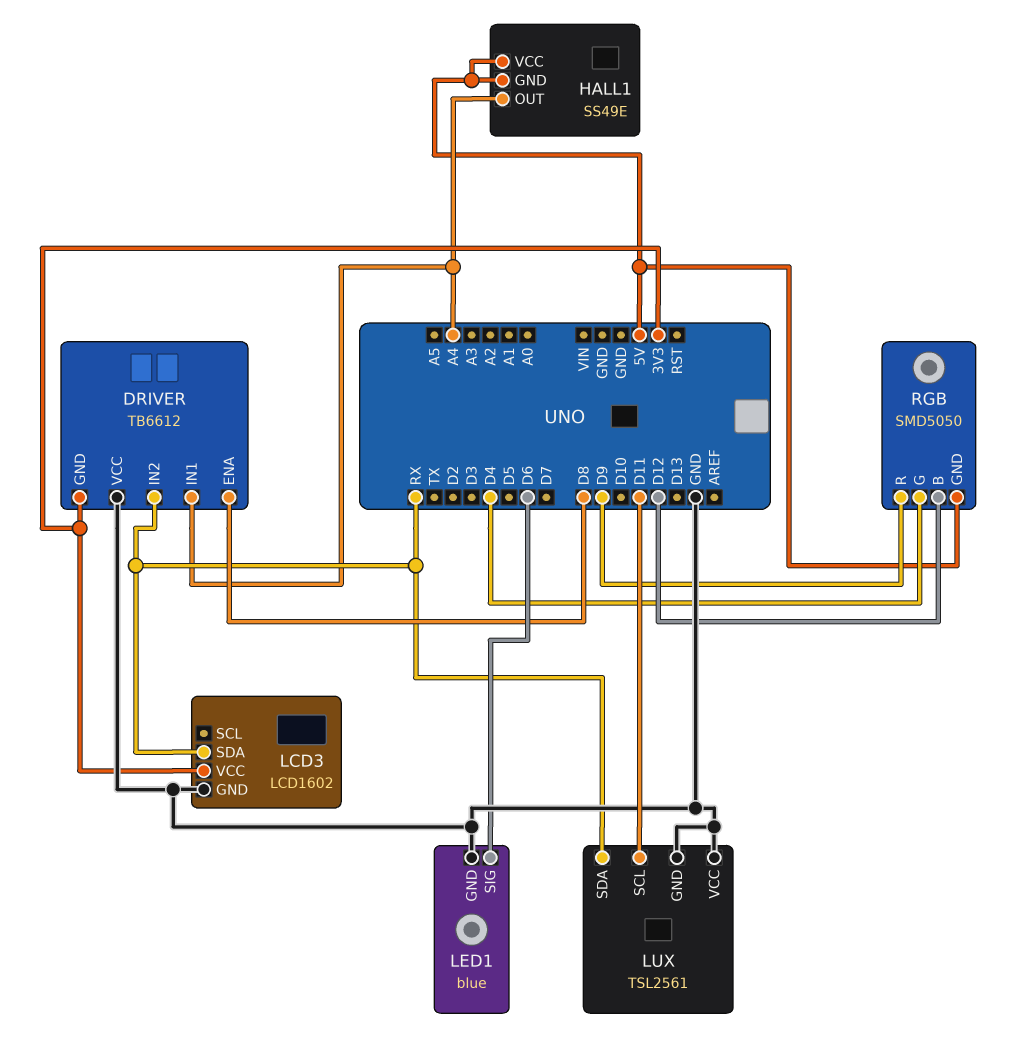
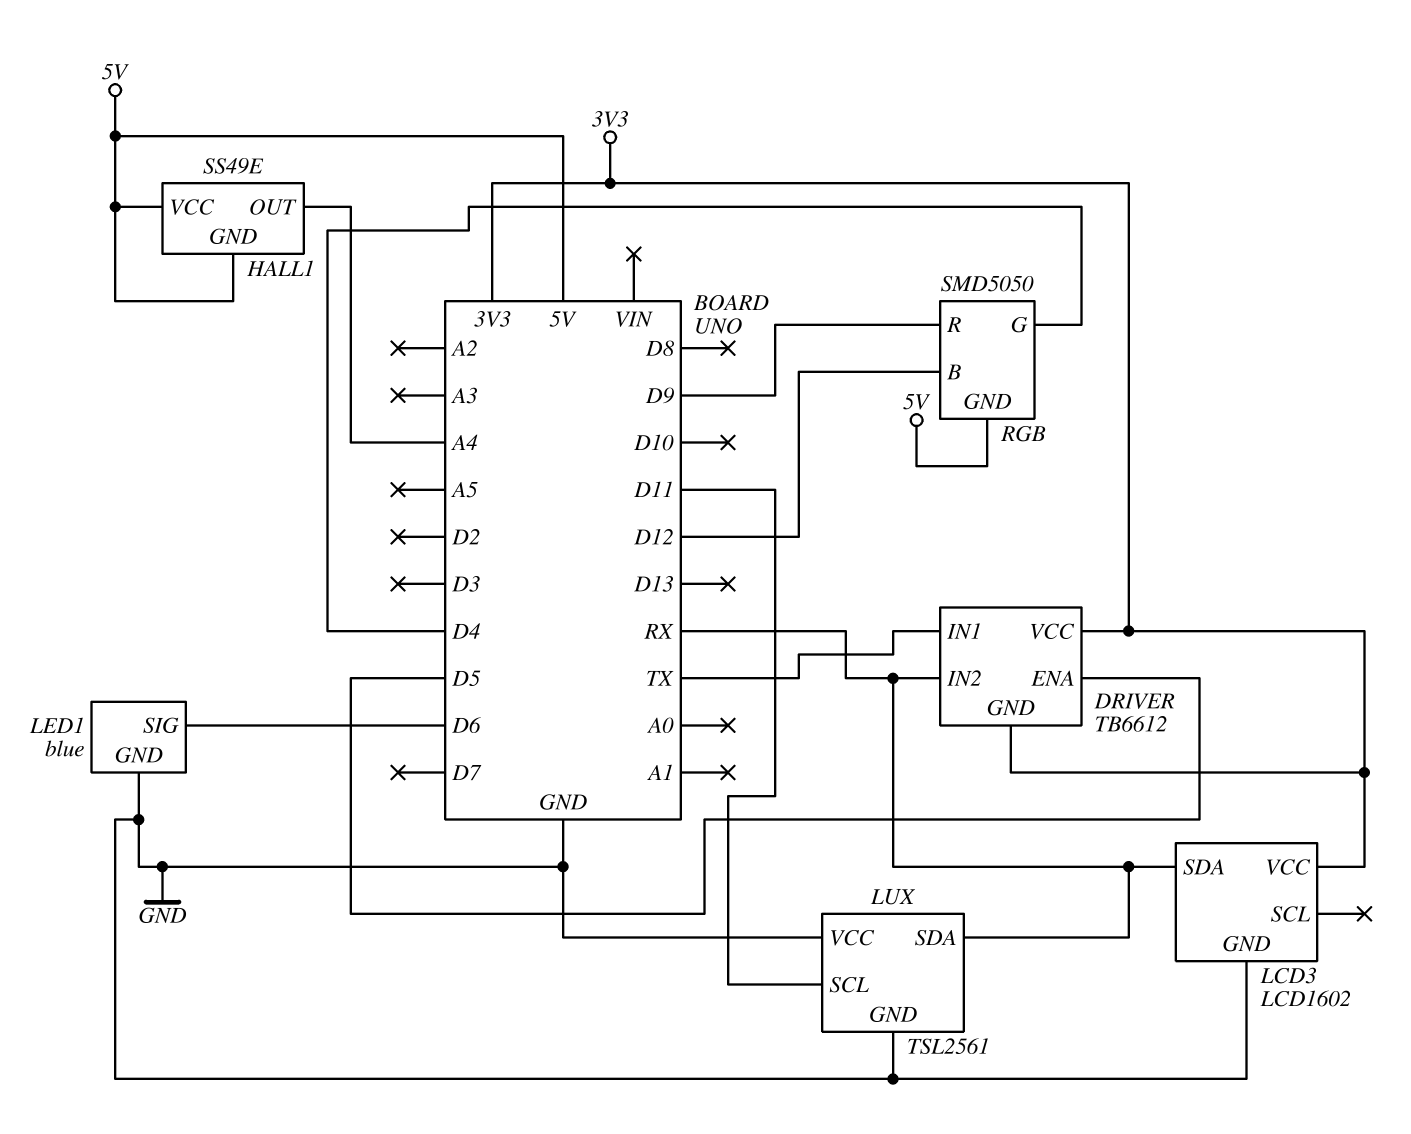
DRIVER pin ENA: D8 -> D5
DRIVER pin IN1: A4 -> TX
DRIVER pin VCC: GND -> 3V3

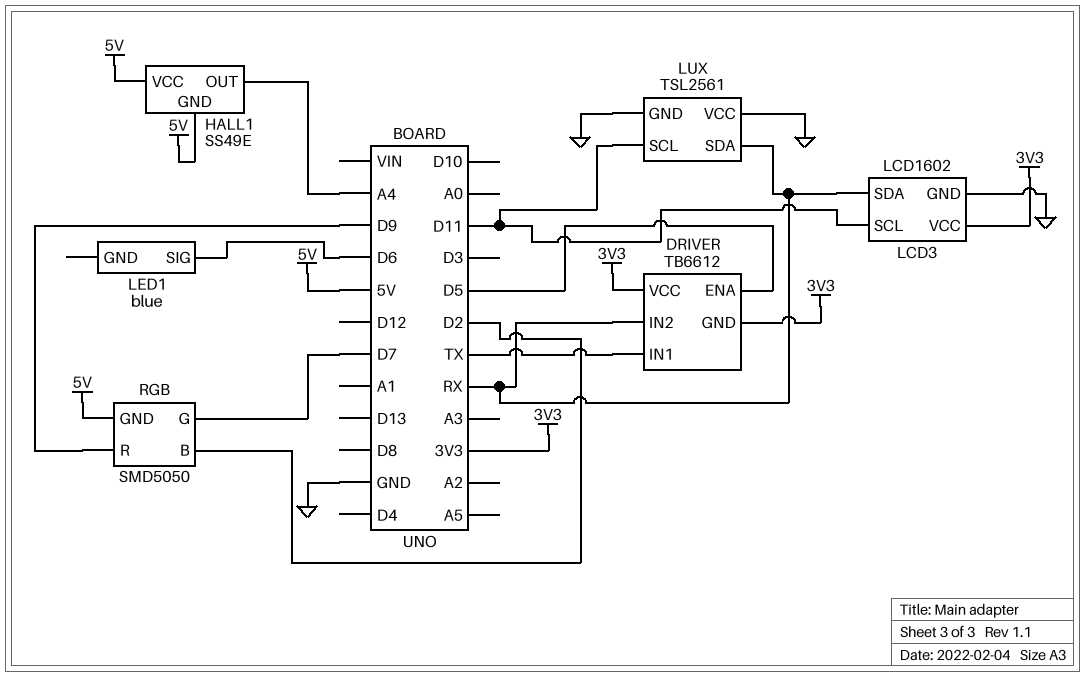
LCD3 pin SCL: none -> D11
LED1 pin GND: GND -> none
RGB pin B: D12 -> D2
RGB pin G: D4 -> D7

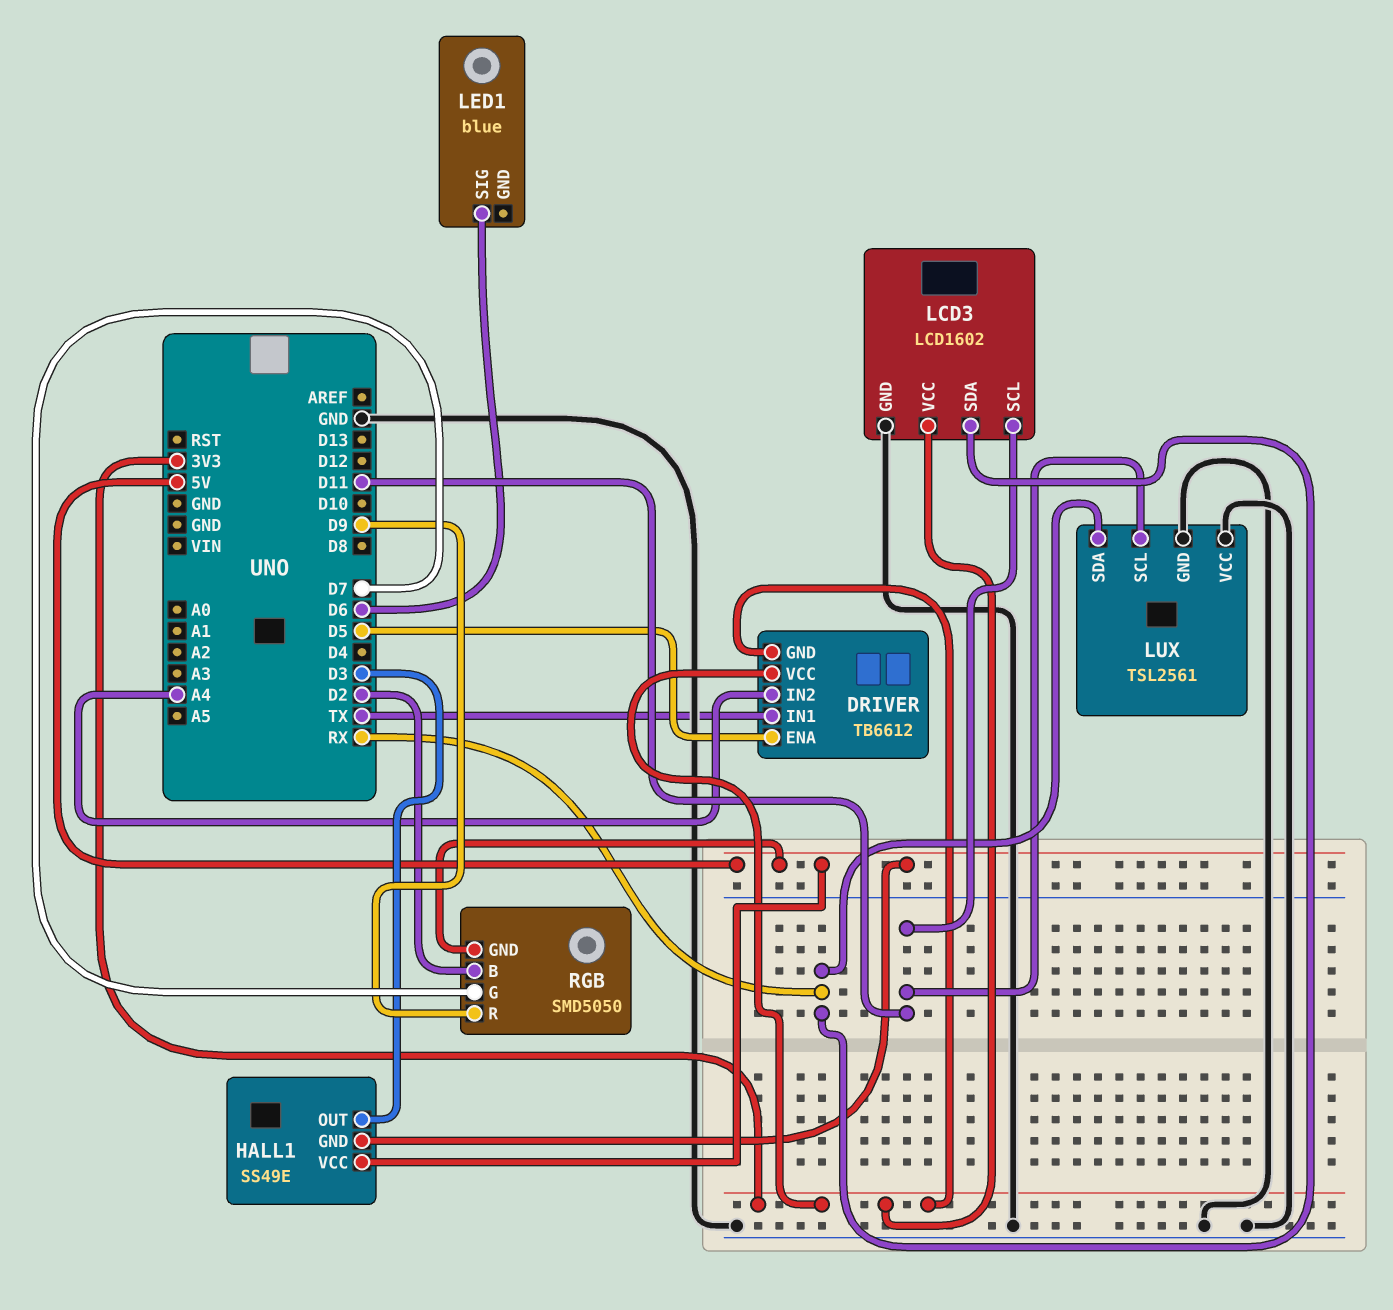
DRIVER pin IN2: RX -> A4
HALL1 pin OUT: A4 -> D3

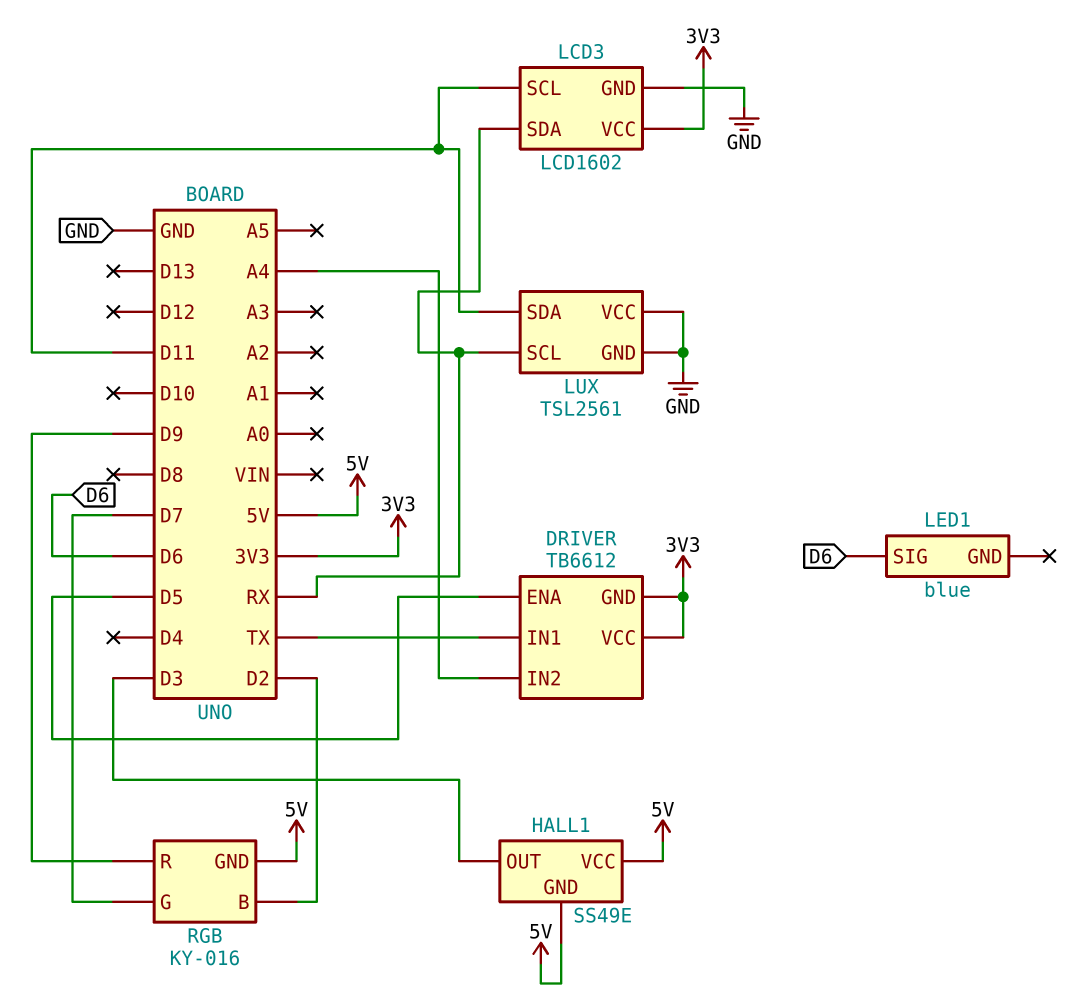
LUX pin SCL: D11 -> RX
LUX pin SDA: RX -> D11
RGB: SMD5050 -> KY-016

